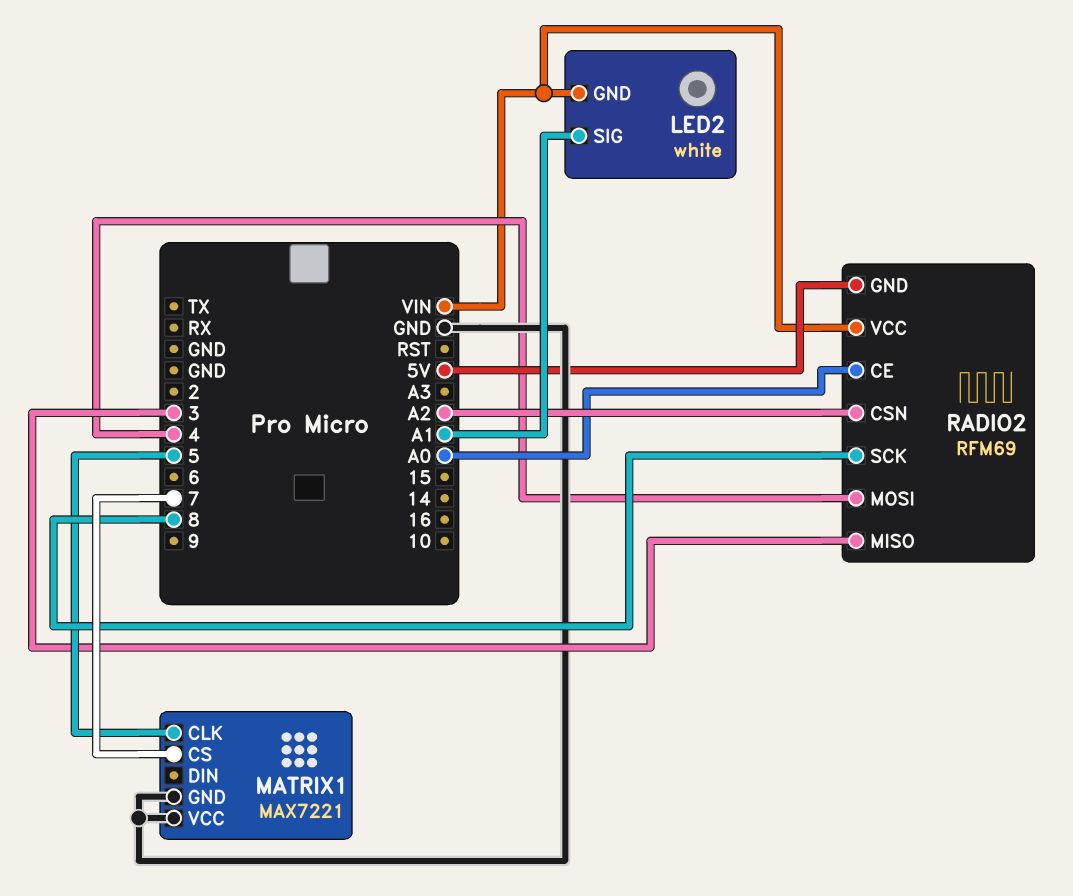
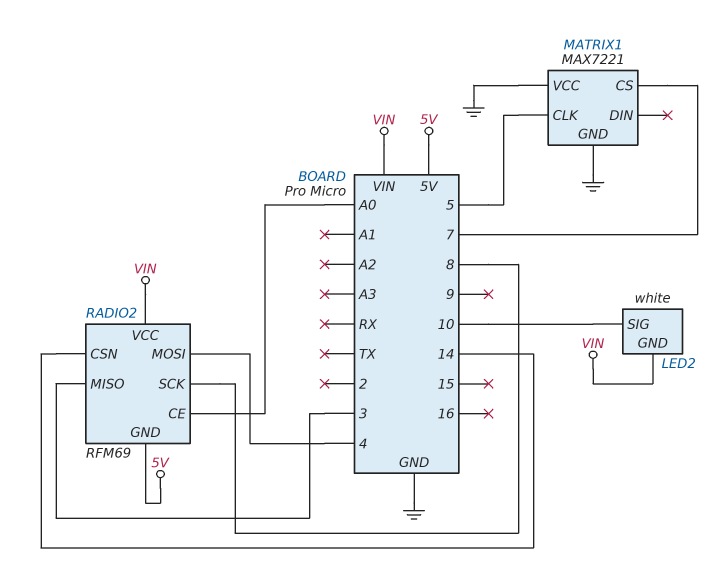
LED2 pin SIG: A1 -> 10
RADIO2 pin CSN: A2 -> 14

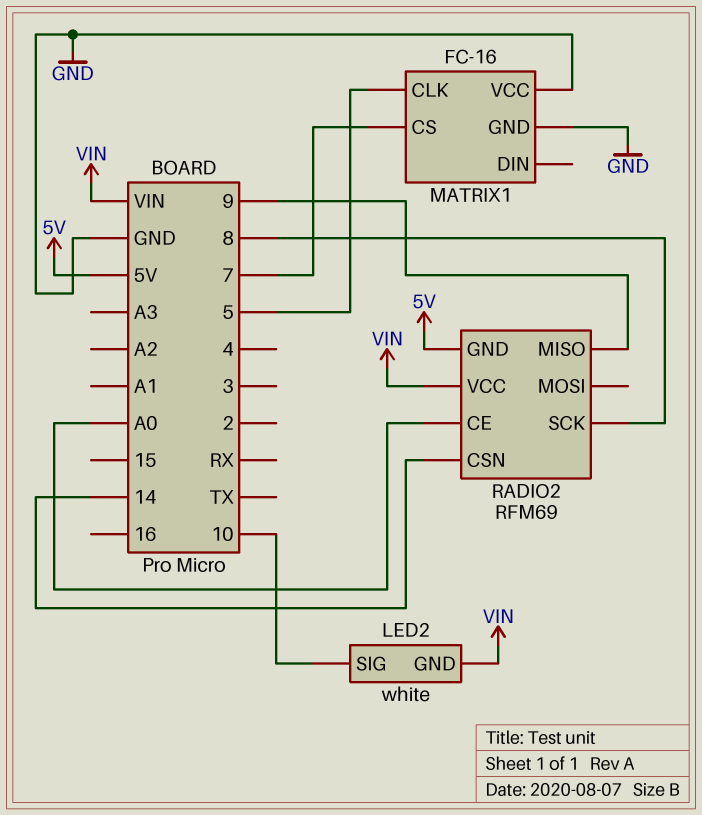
MATRIX1: MAX7221 -> FC-16
RADIO2 pin MISO: 3 -> 9
RADIO2 pin MOSI: 4 -> none

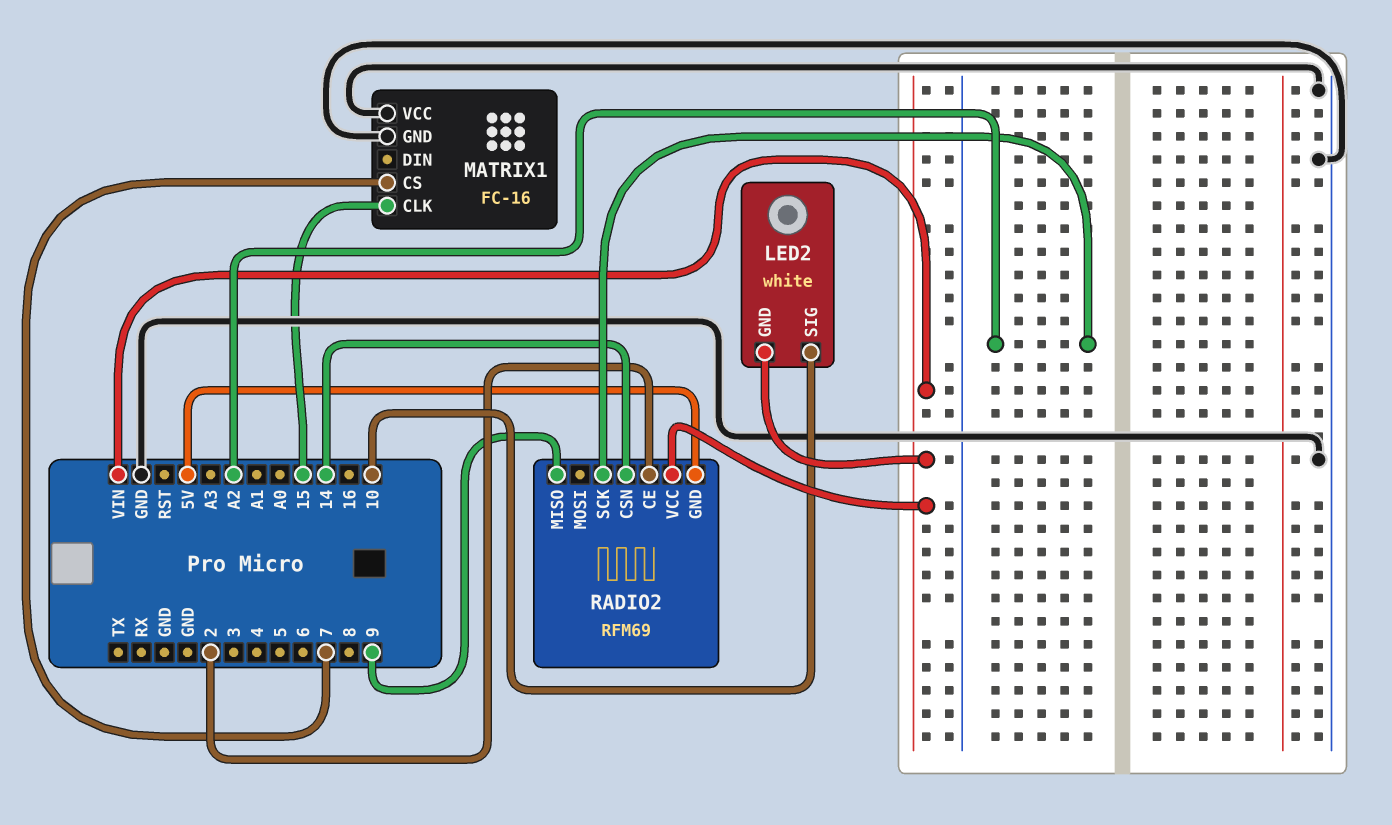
MATRIX1 pin CLK: 5 -> 15
RADIO2 pin CE: A0 -> 2
RADIO2 pin SCK: 8 -> A2

